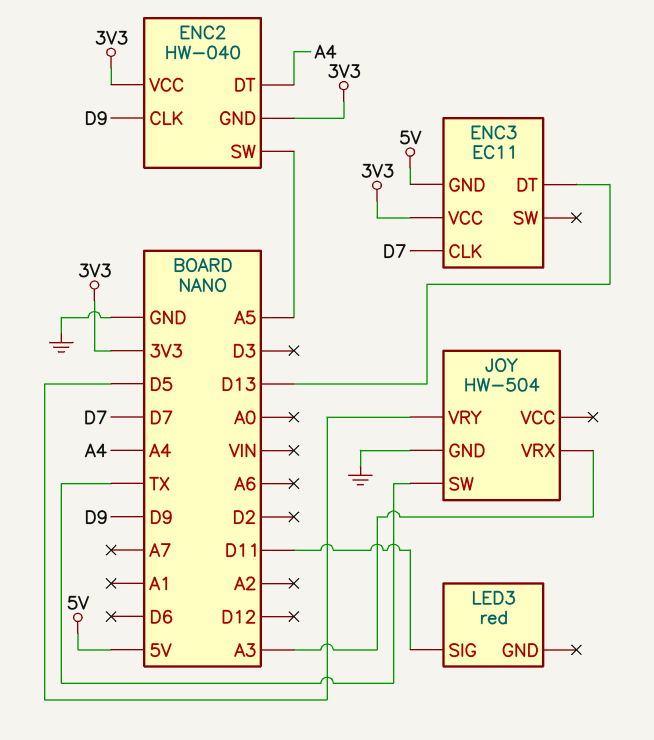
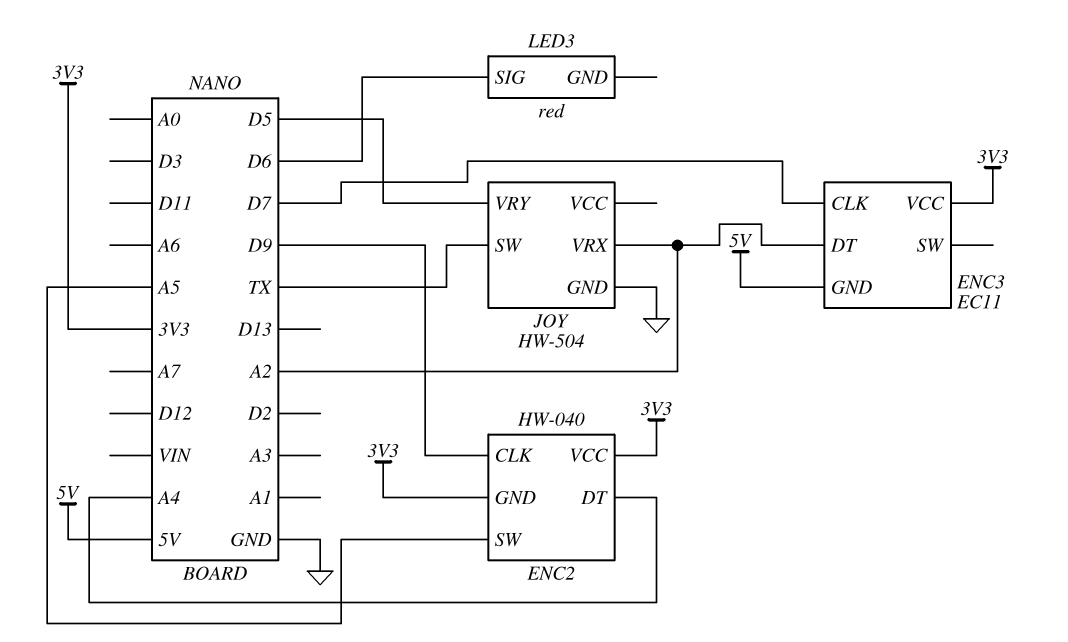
ENC3 pin DT: D13 -> A2
JOY pin VRX: A3 -> A2
LED3 pin SIG: D11 -> D6

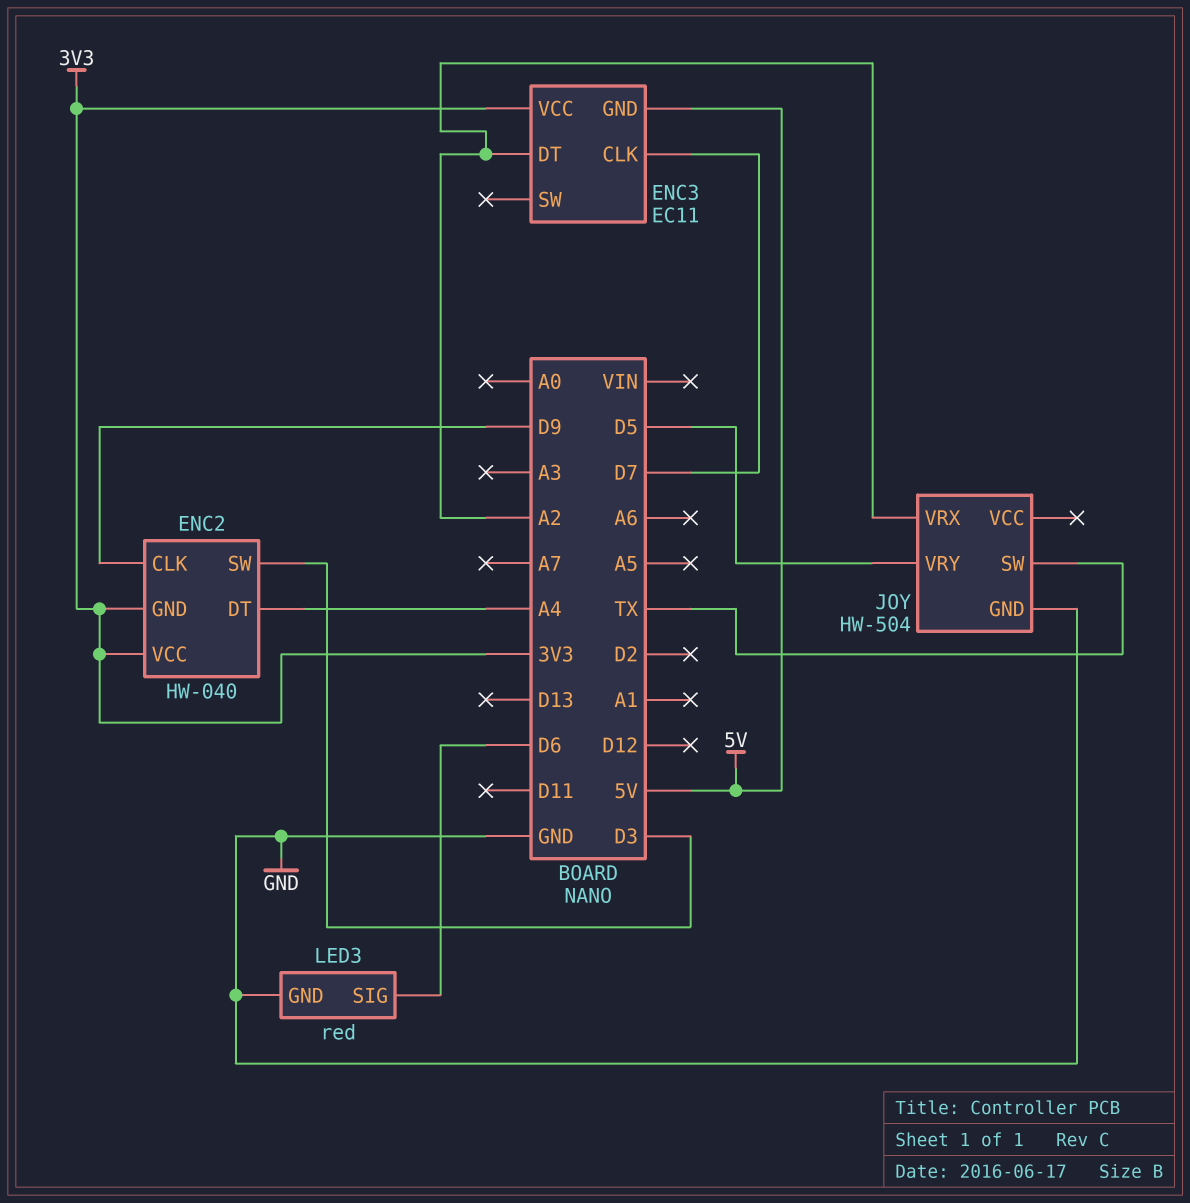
ENC2 pin SW: A5 -> D3
LED3 pin GND: none -> GND

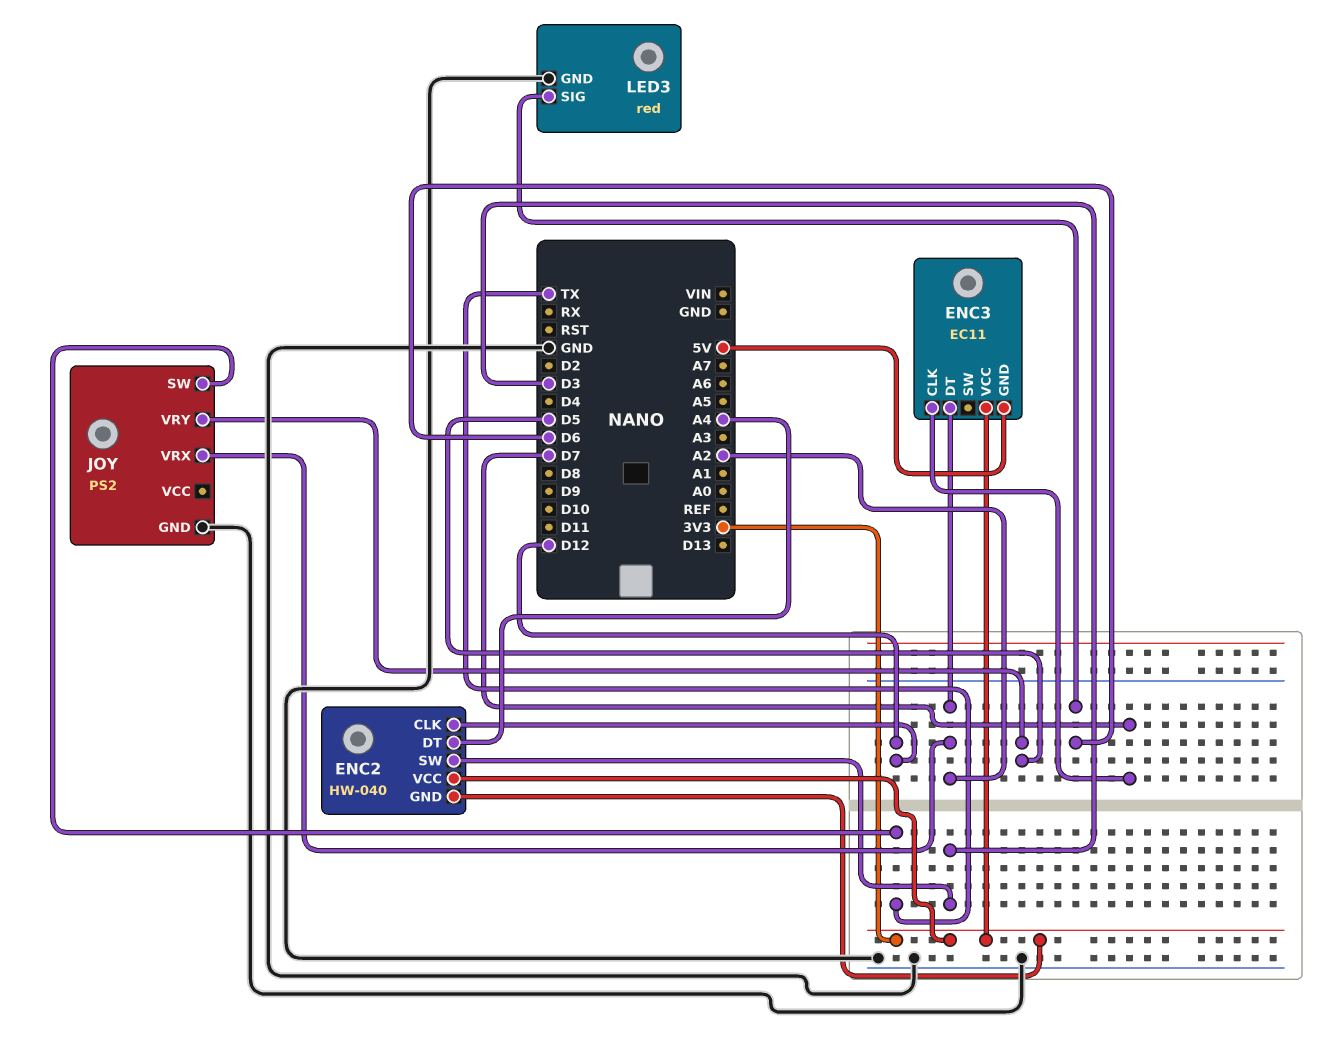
ENC2 pin CLK: D9 -> D12
JOY: HW-504 -> PS2

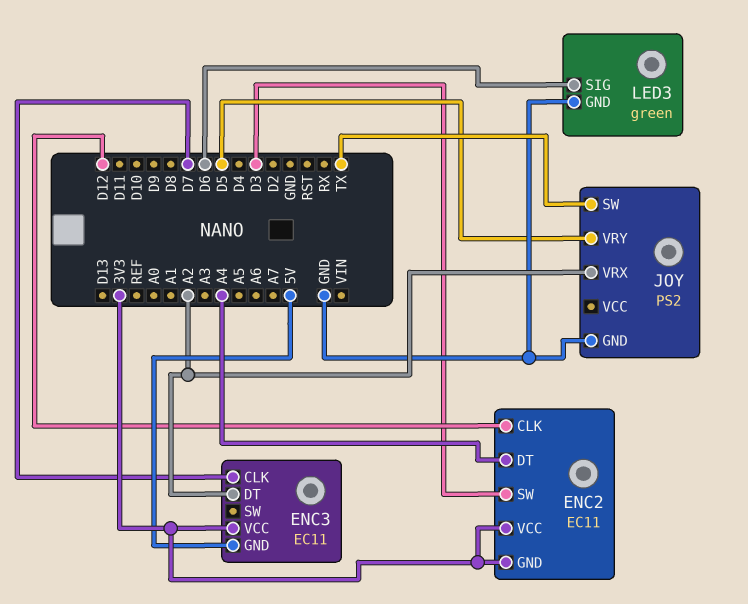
ENC2: HW-040 -> EC11
LED3: red -> green

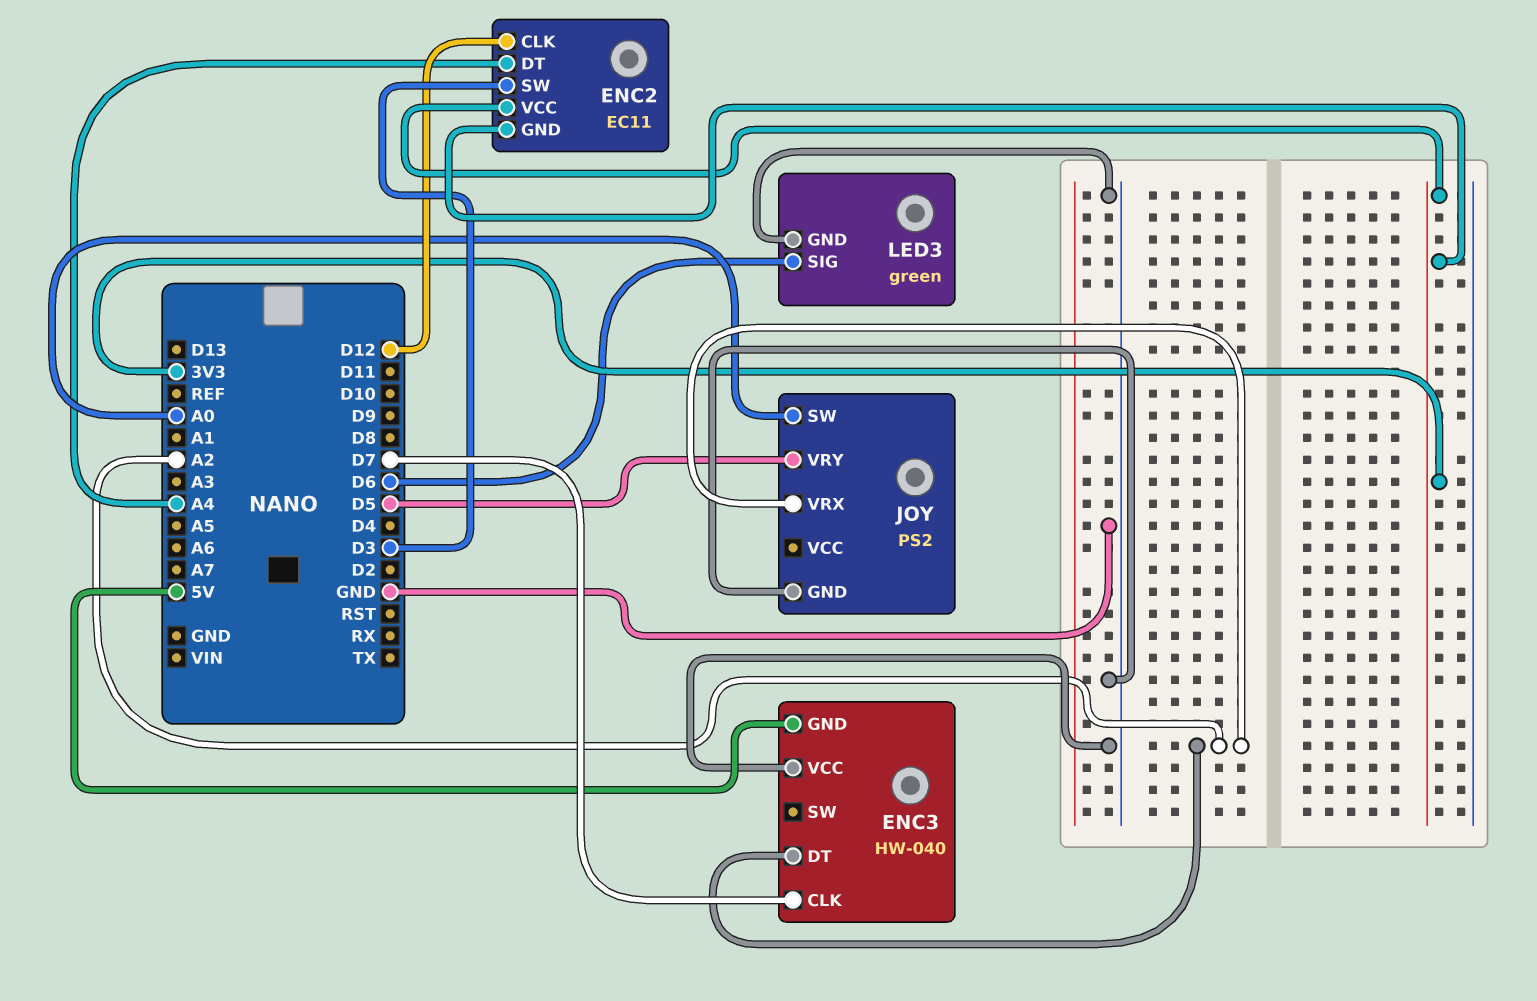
ENC3: EC11 -> HW-040
ENC3 pin VCC: 3V3 -> GND
JOY pin SW: TX -> A0

